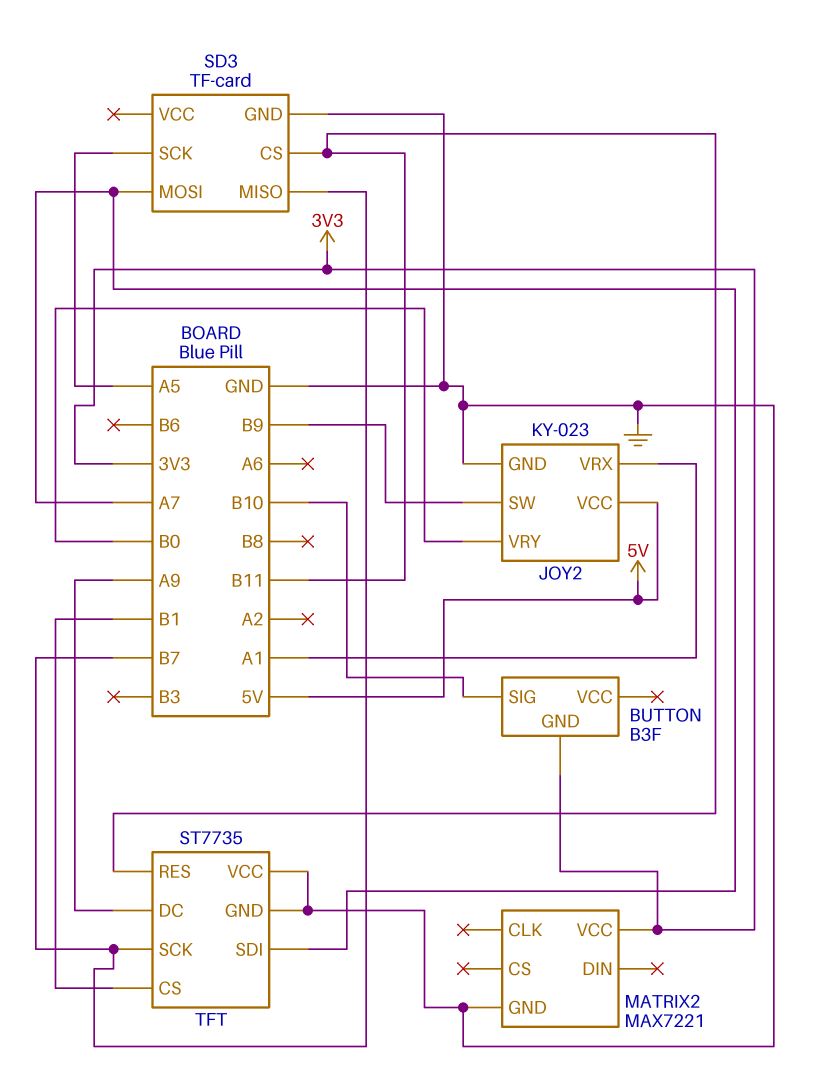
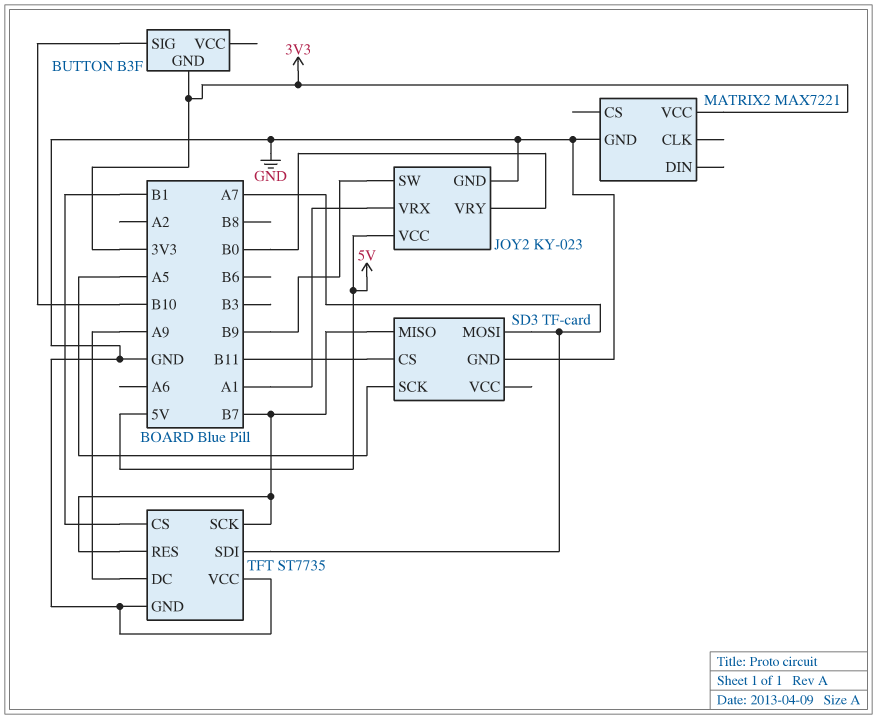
TFT pin RES: B11 -> B7

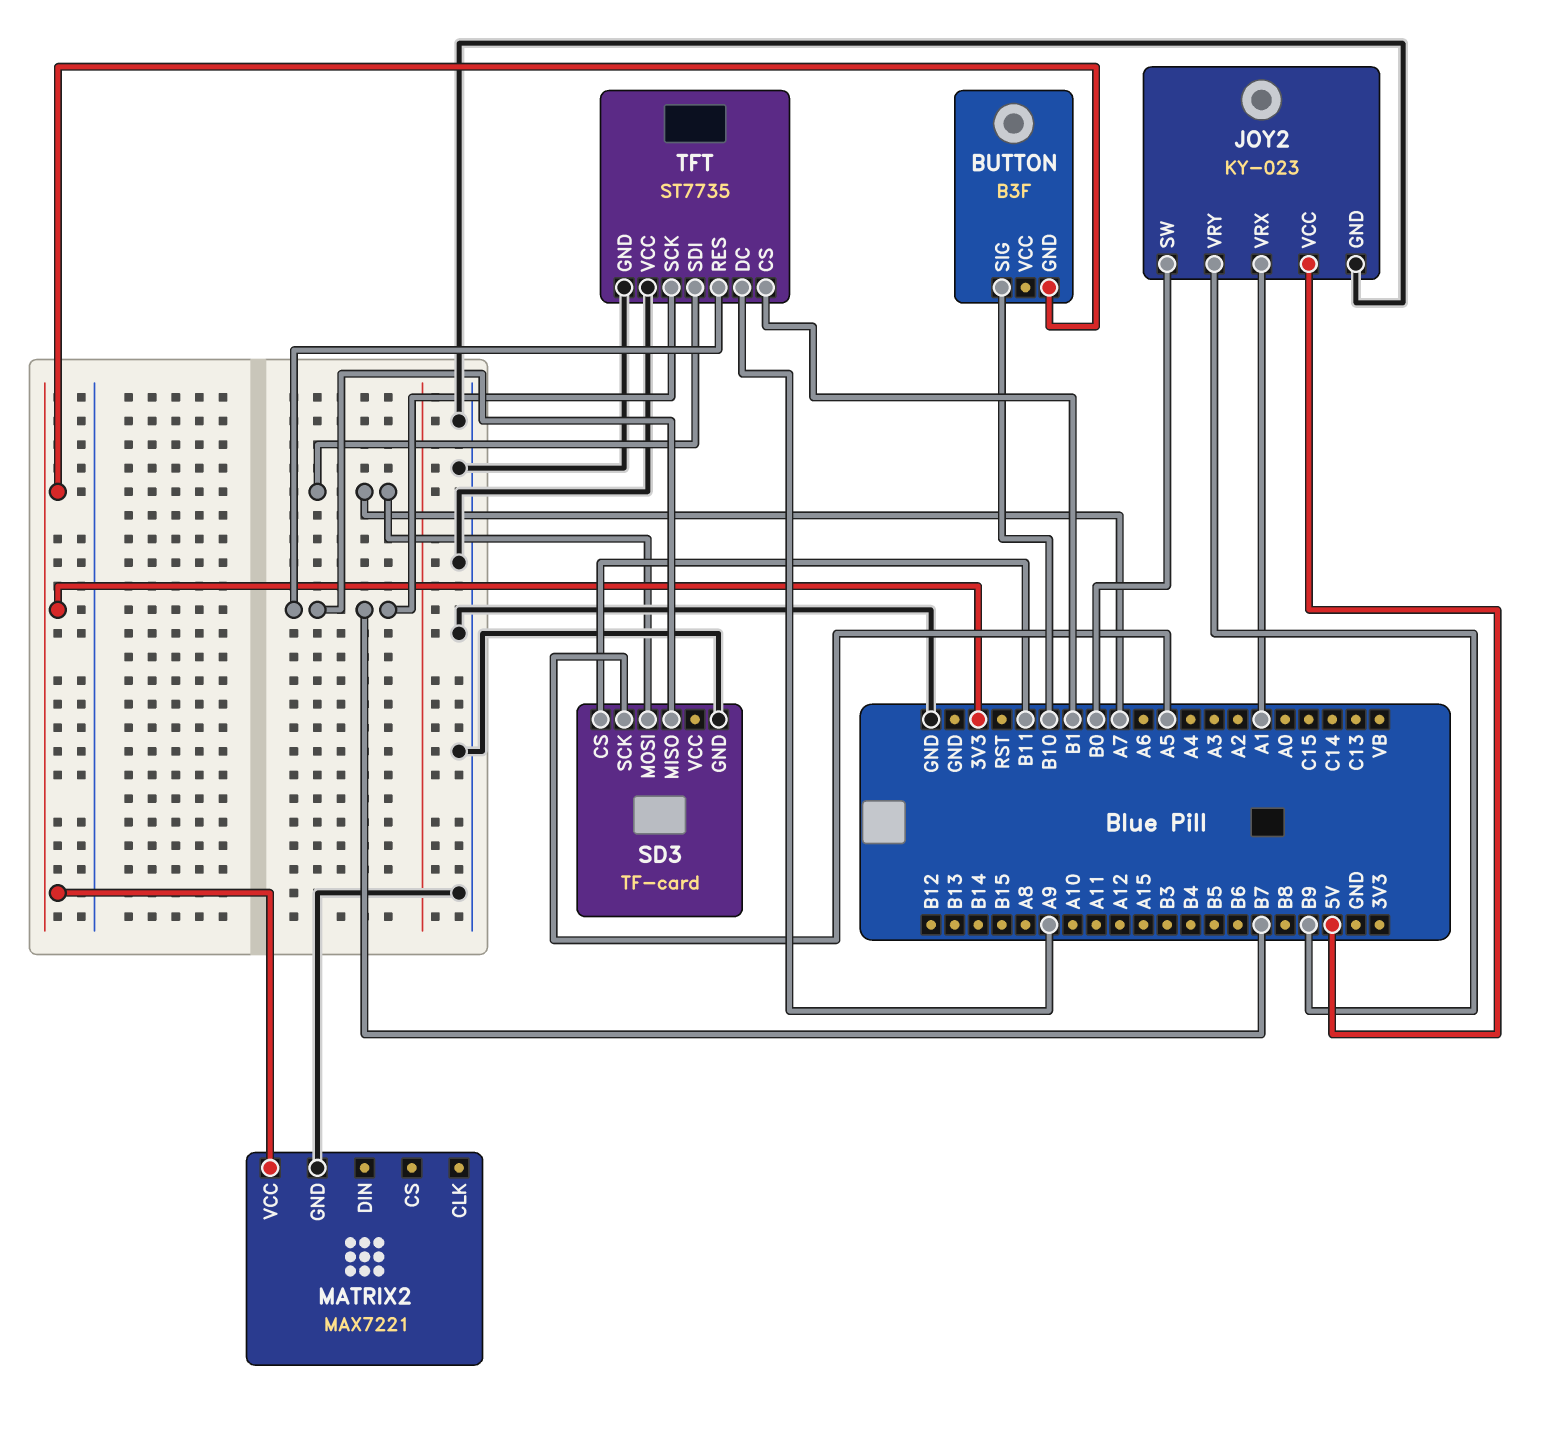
JOY2 pin SW: B9 -> B0
JOY2 pin VRY: B0 -> B9

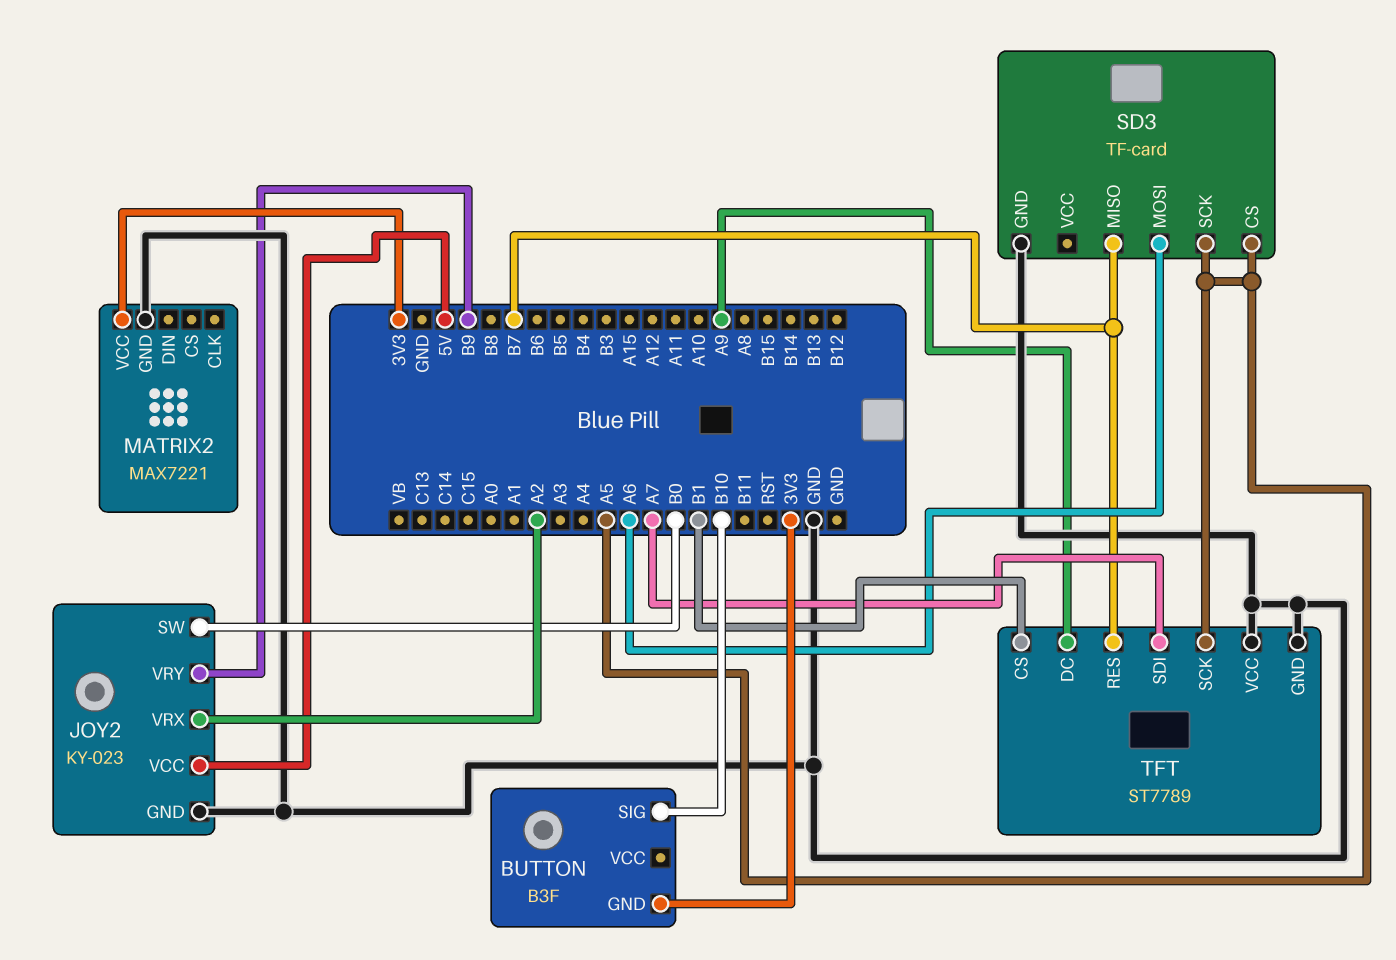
JOY2 pin VRX: A1 -> A2
SD3 pin CS: B11 -> A5
SD3 pin MOSI: A7 -> A6
TFT: ST7735 -> ST7789
TFT pin SCK: B7 -> A5

